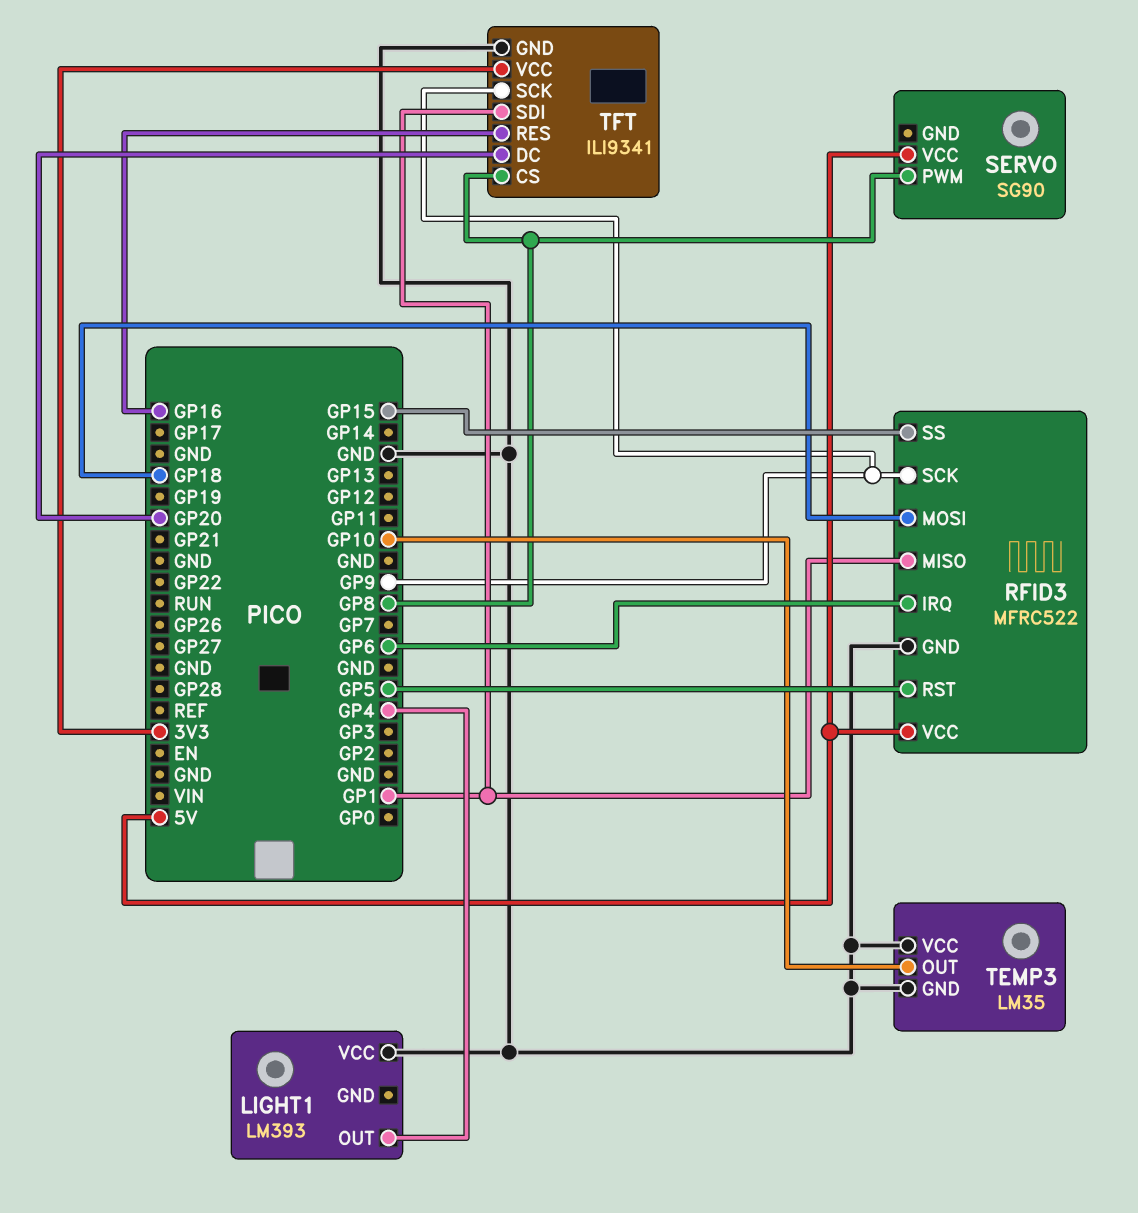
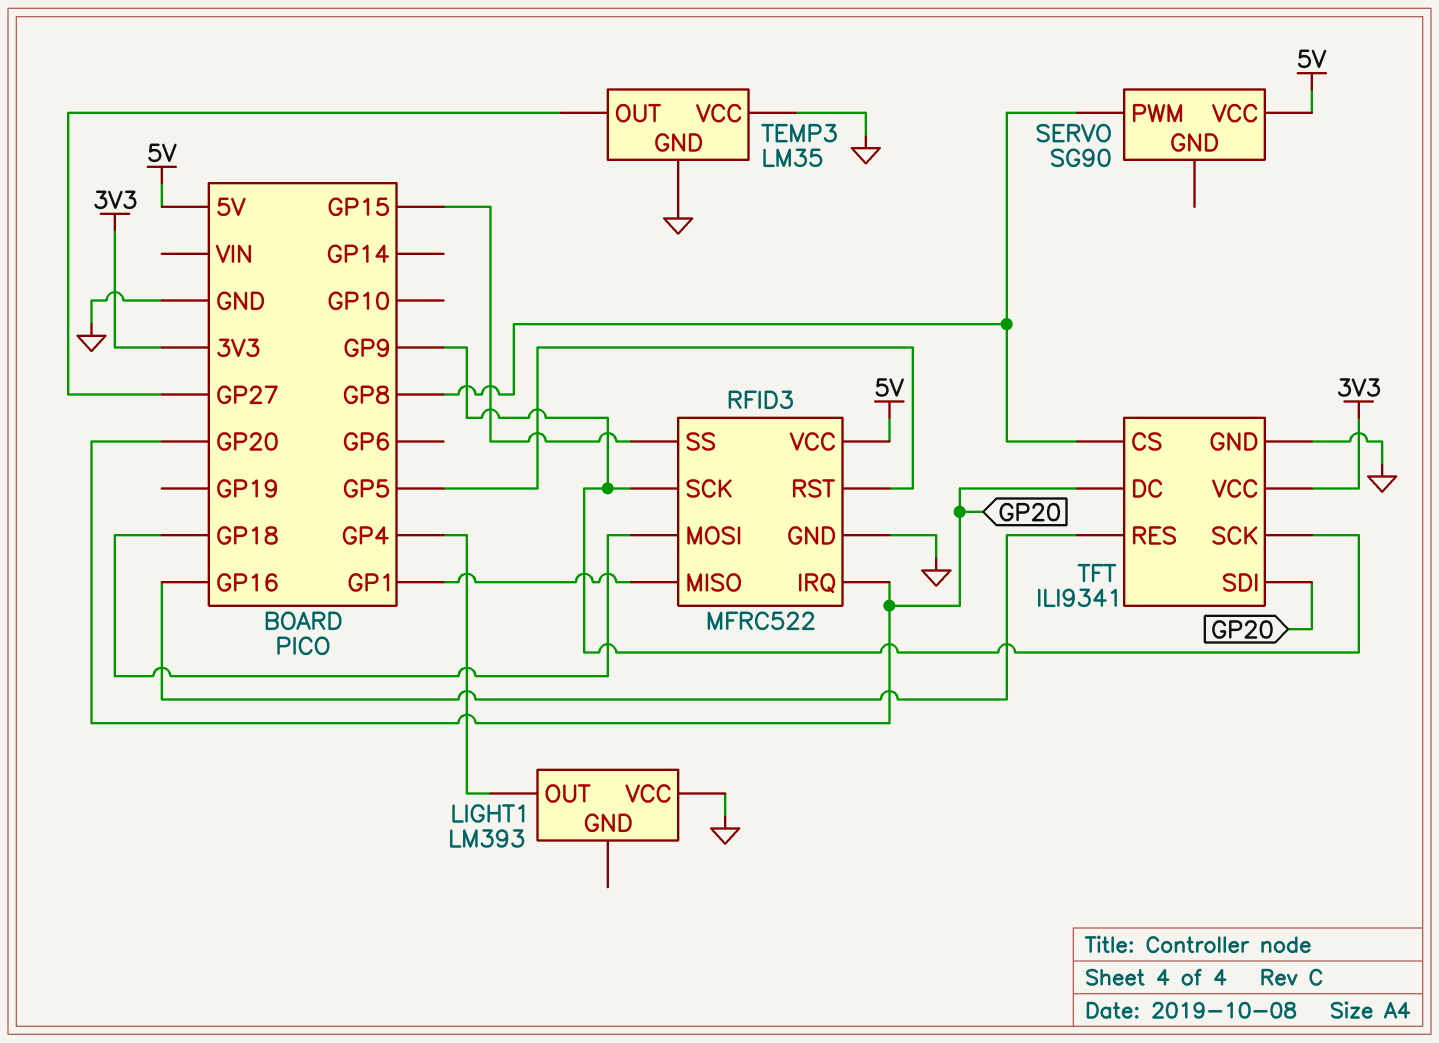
RFID3 pin IRQ: GP6 -> GP20
TEMP3 pin OUT: GP10 -> GP27
TFT pin SDI: GP1 -> GP20

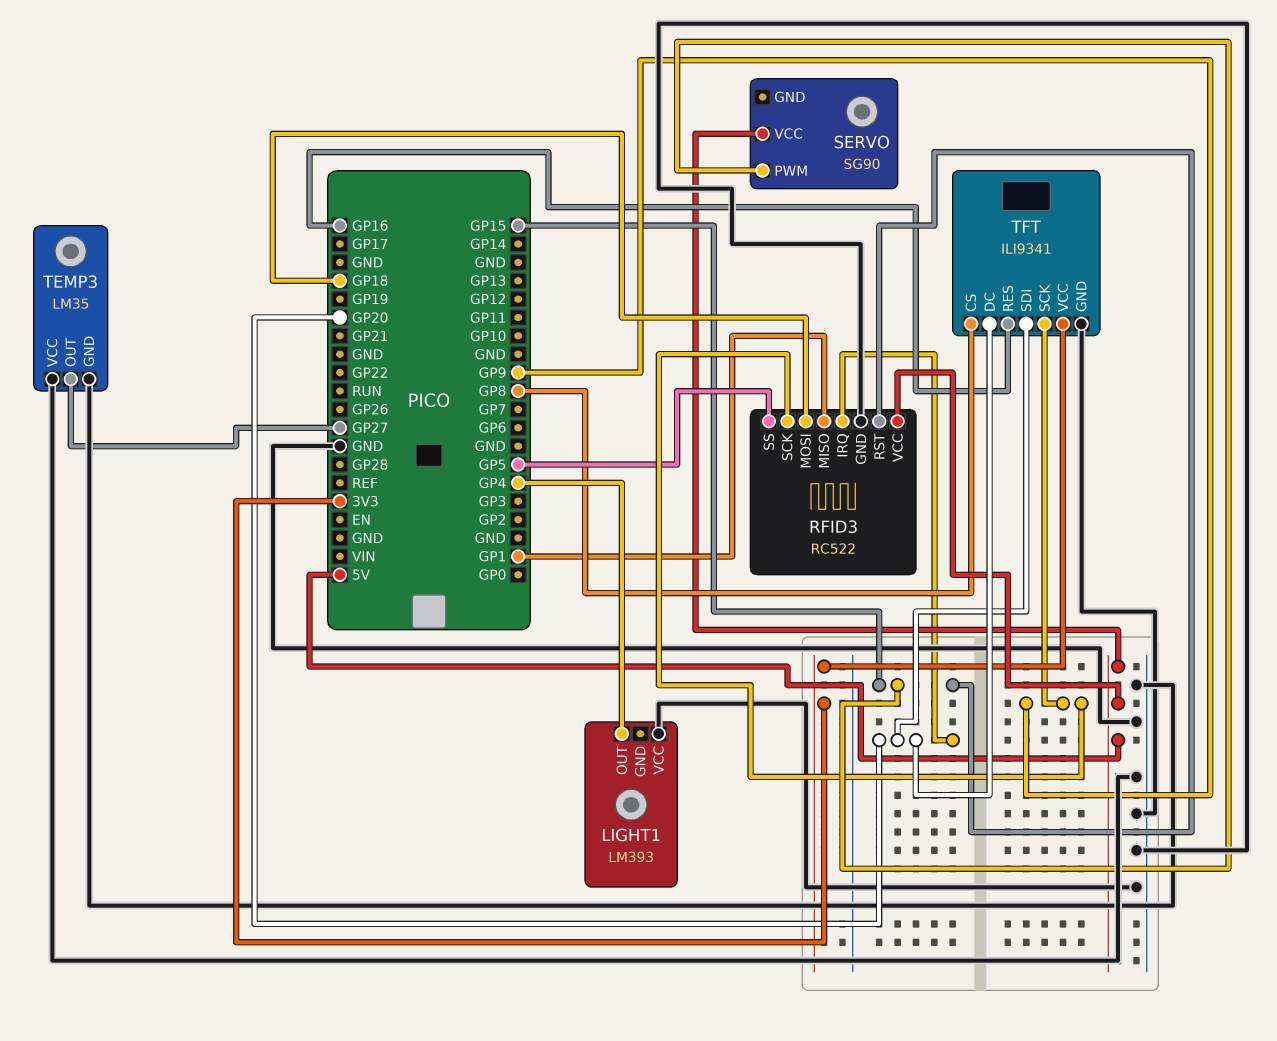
RFID3: MFRC522 -> RC522
RFID3 pin RST: GP5 -> GP15
RFID3 pin SS: GP15 -> GP5
SERVO pin PWM: GP8 -> GP15

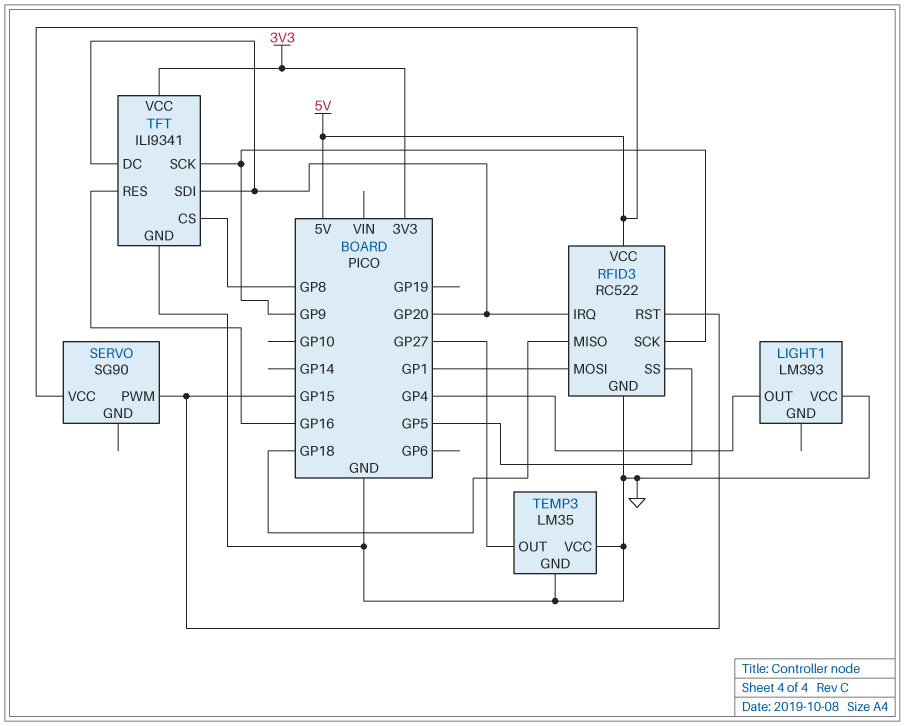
RFID3 pin MISO: GP1 -> GP18
RFID3 pin MOSI: GP18 -> GP1

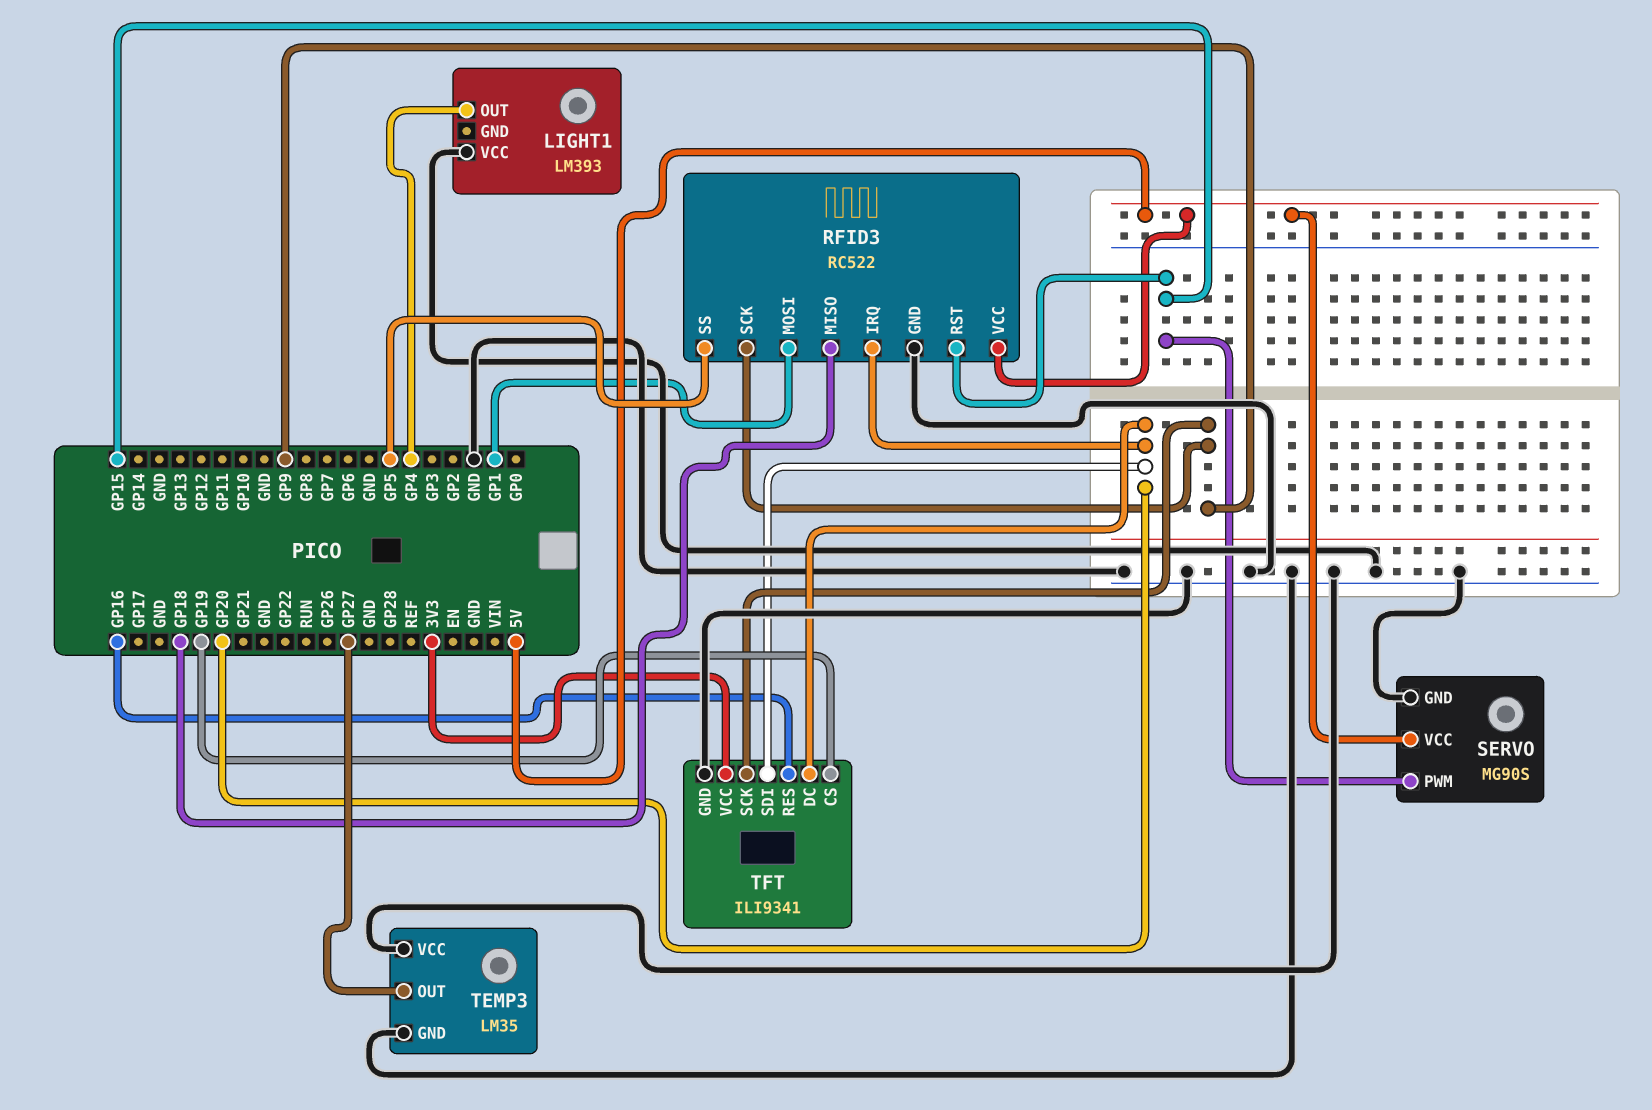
SERVO: SG90 -> MG90S
SERVO pin GND: none -> GND
TFT pin CS: GP8 -> GP19

